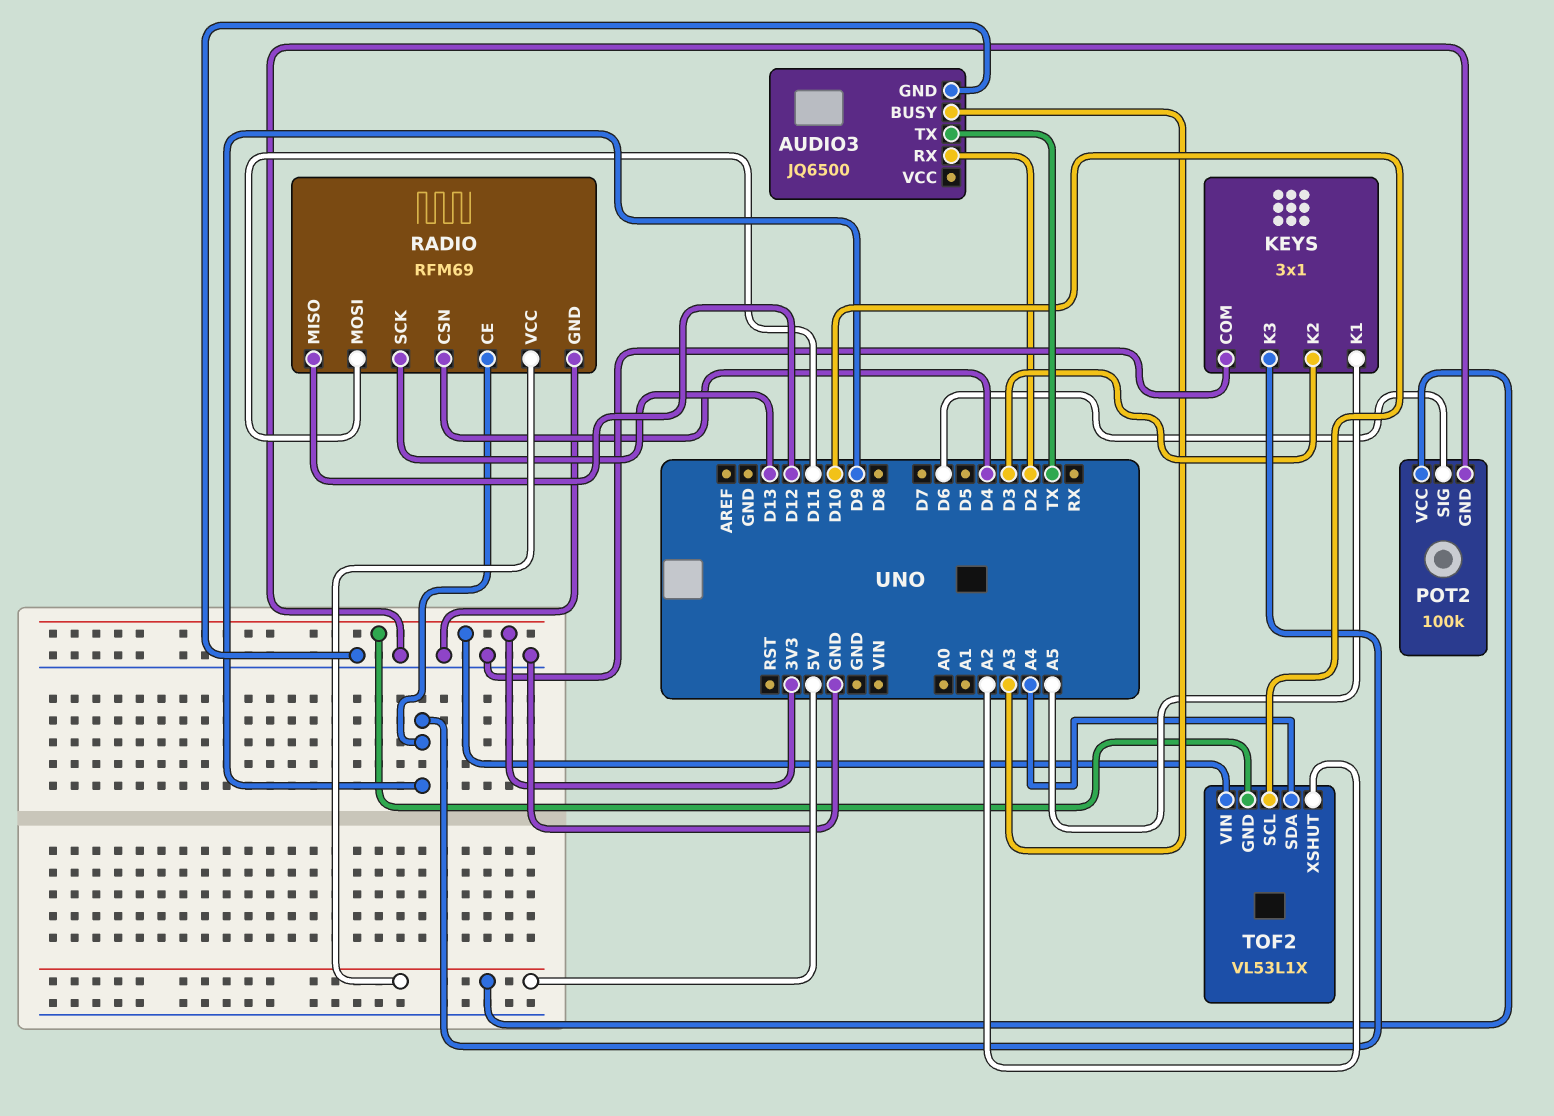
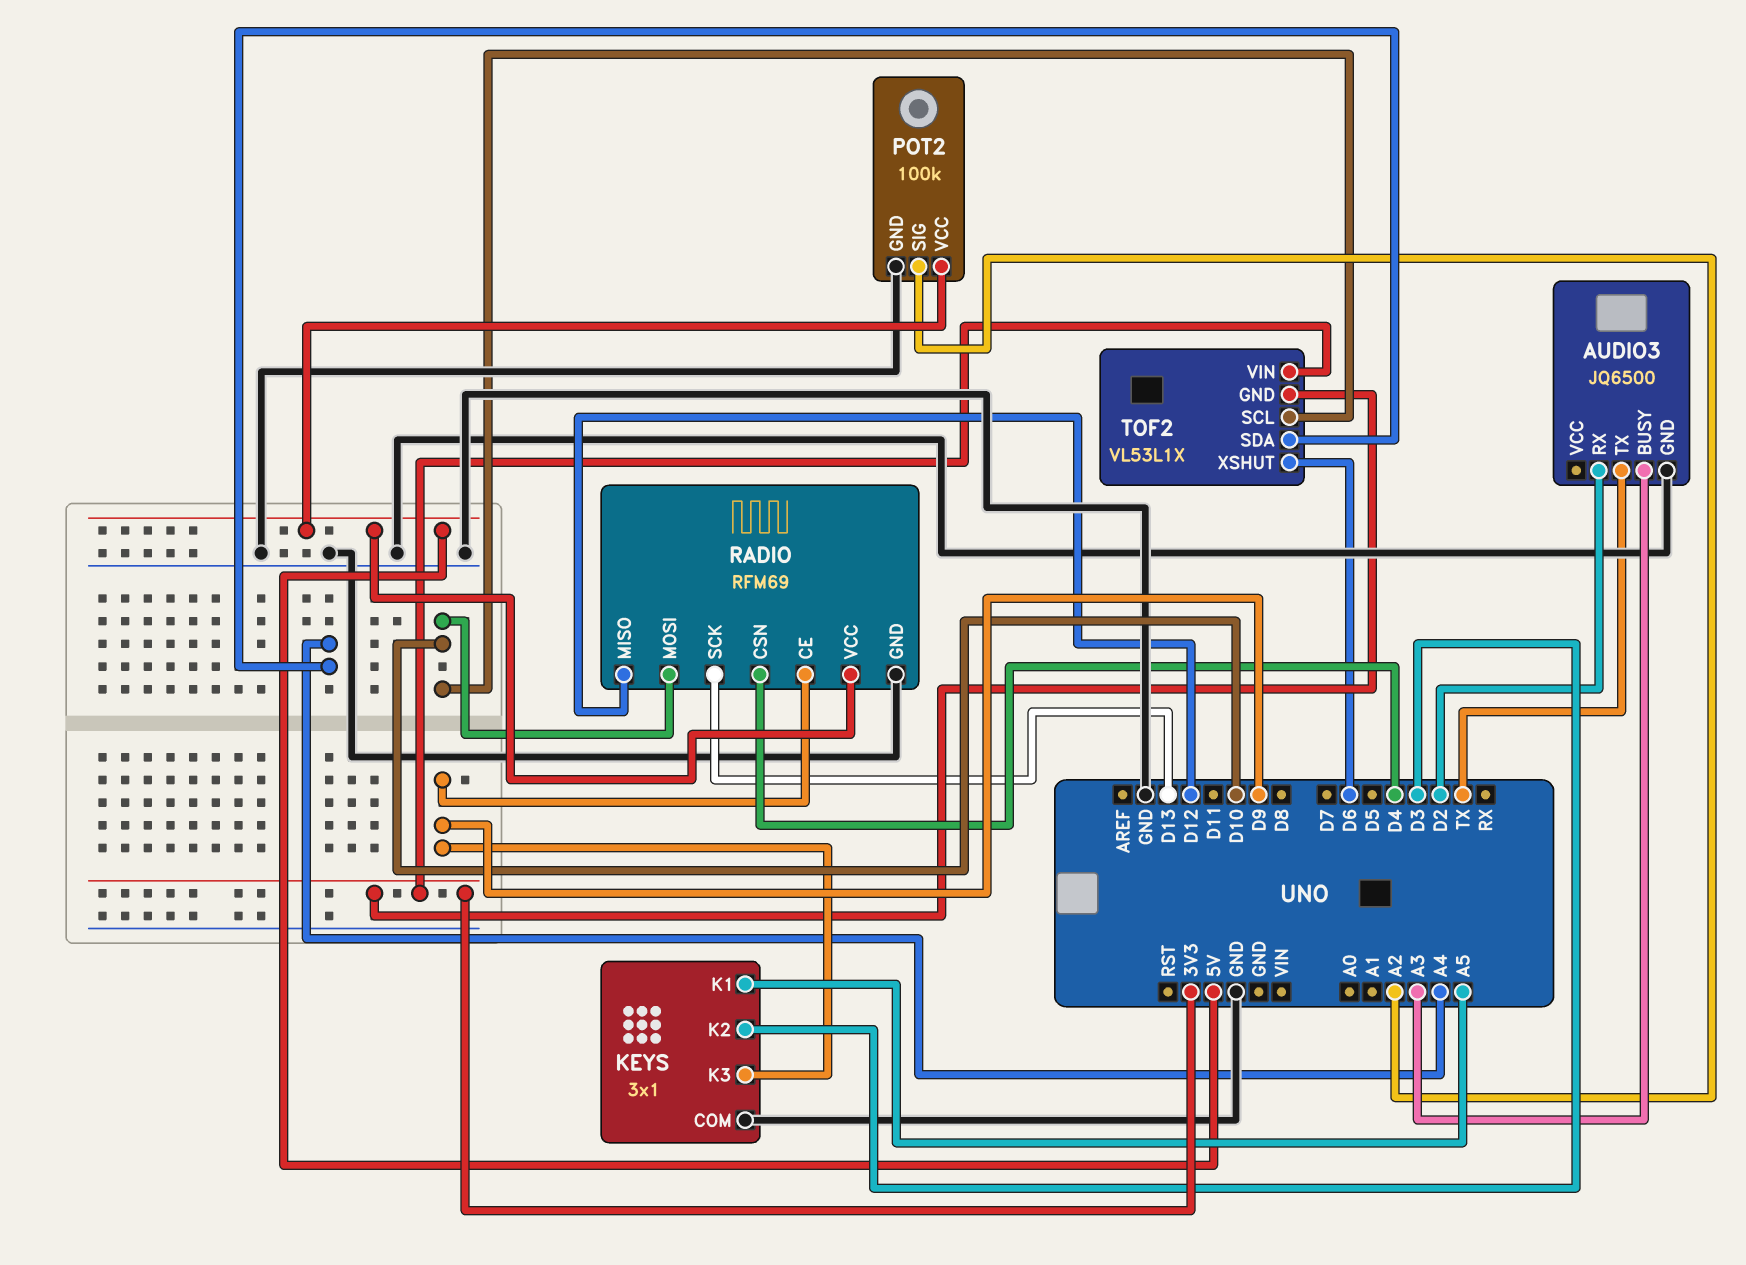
POT2 pin SIG: D6 -> A2
RADIO pin MOSI: D11 -> D10
TOF2 pin XSHUT: A2 -> D6

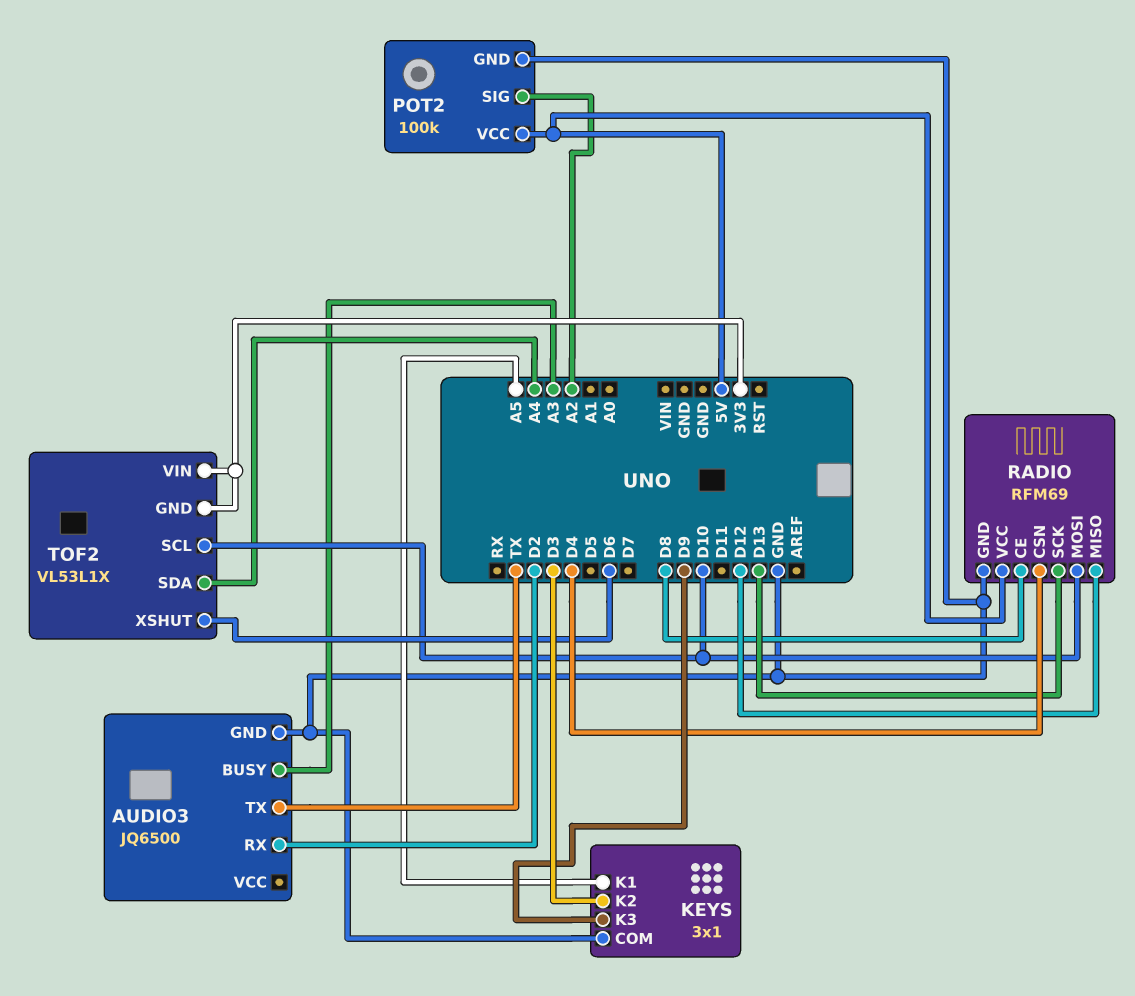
RADIO pin CE: D9 -> D8

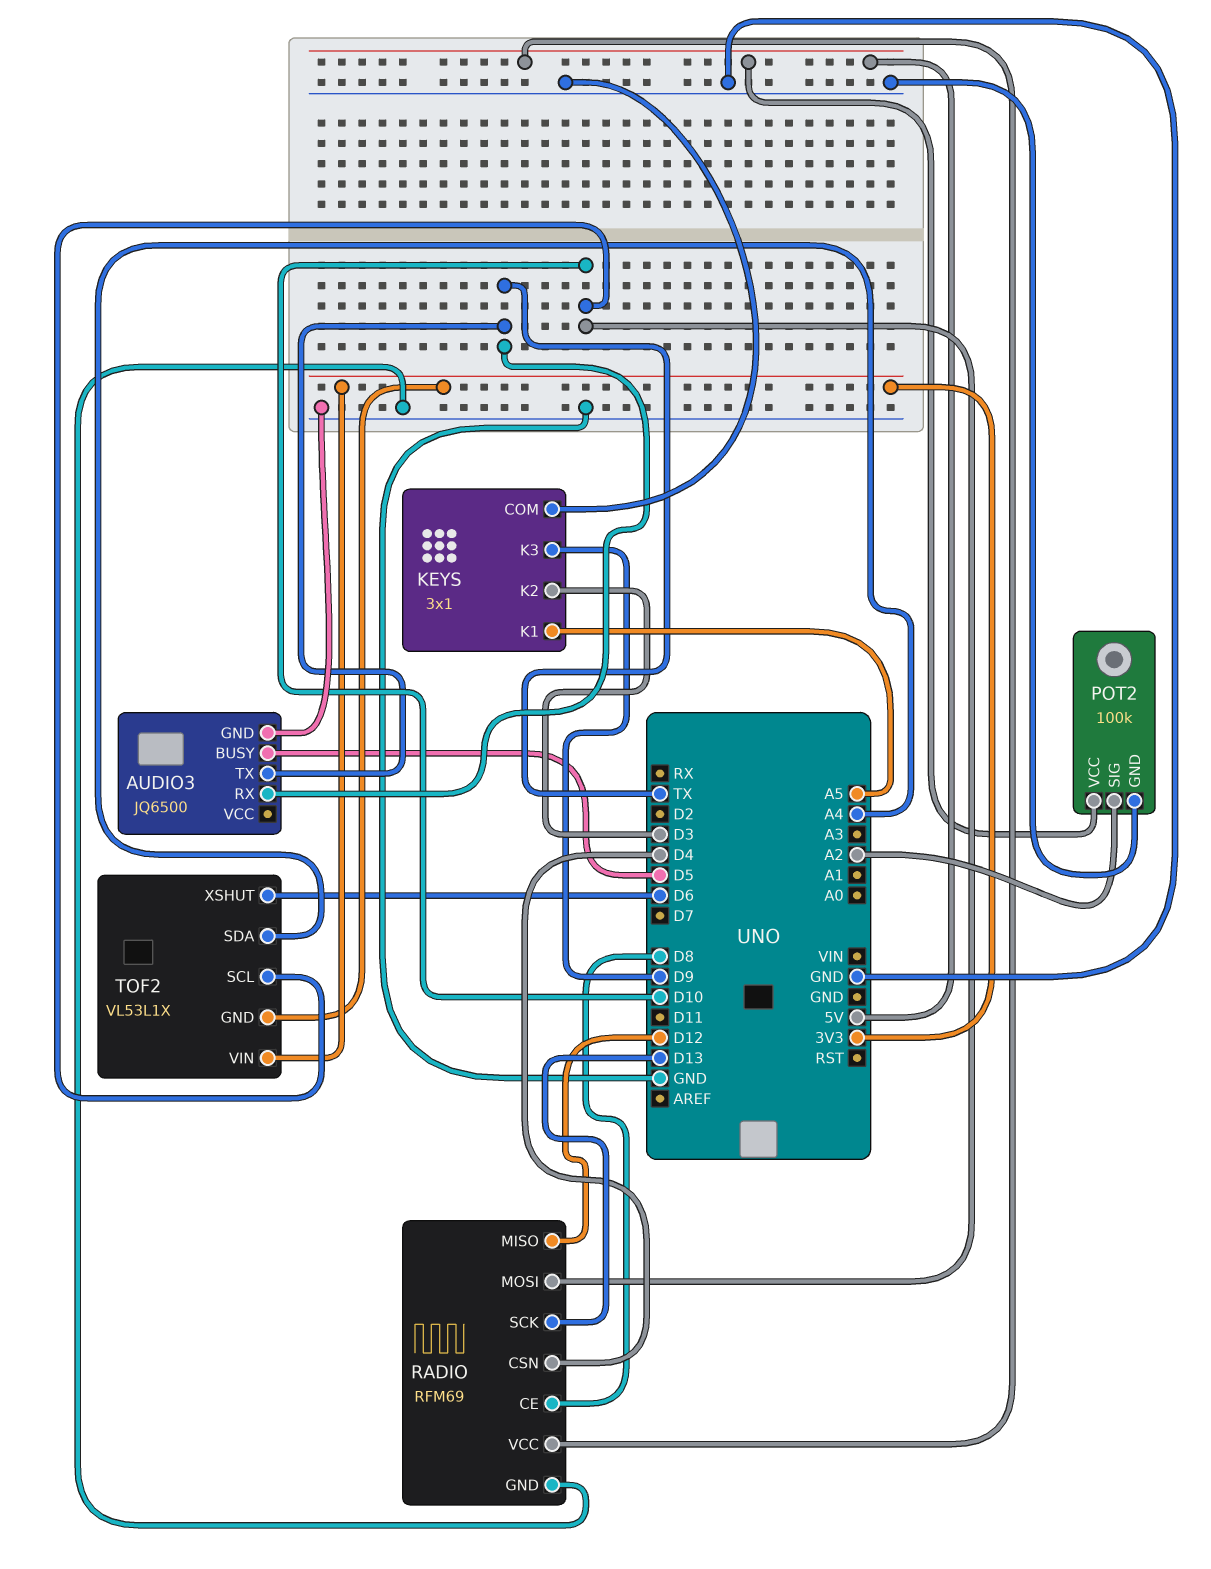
AUDIO3 pin BUSY: A3 -> D5
AUDIO3 pin RX: D2 -> TX

